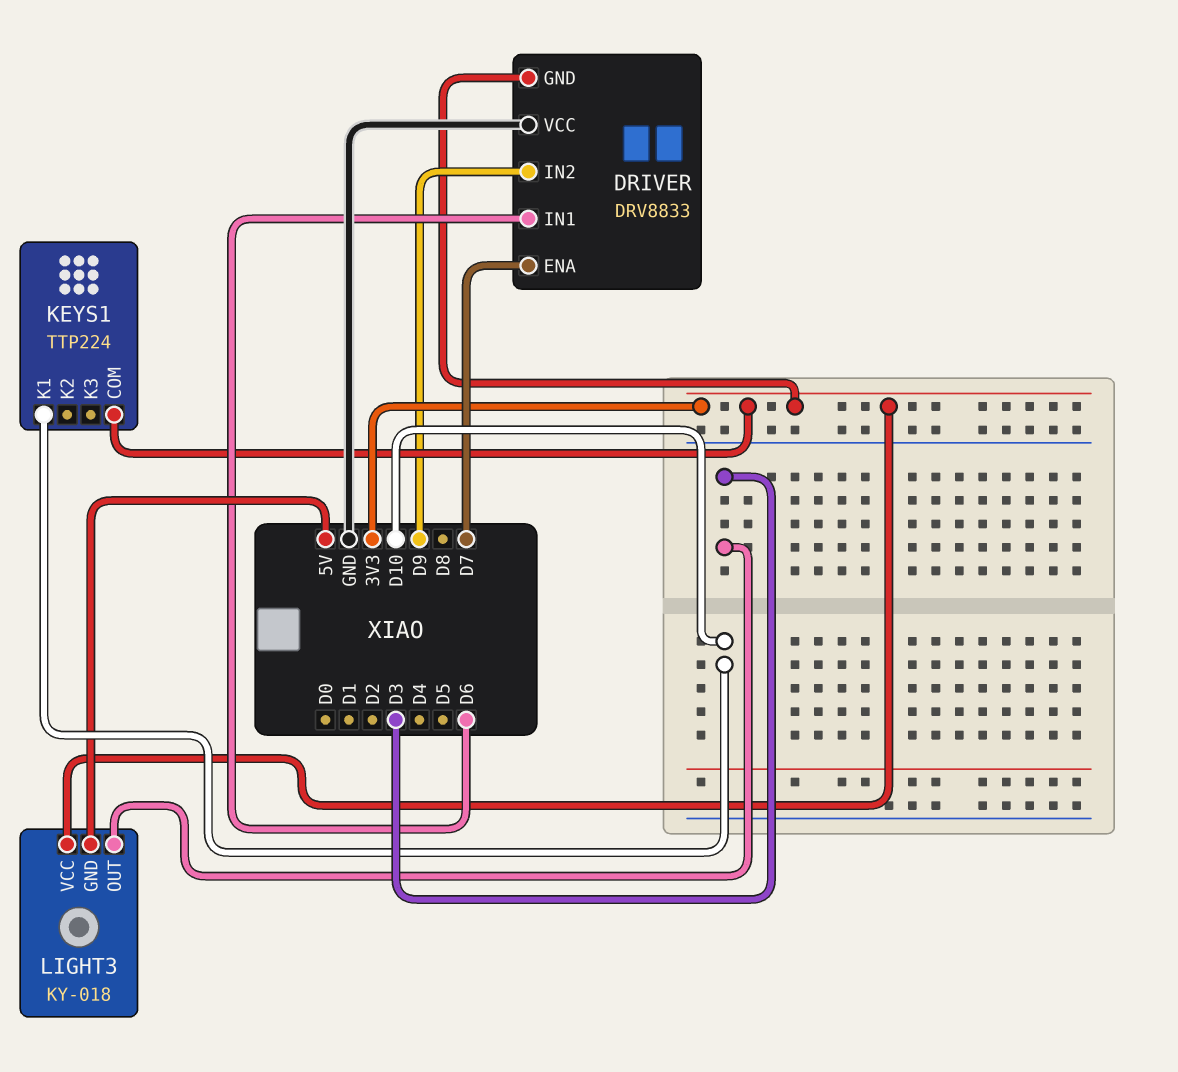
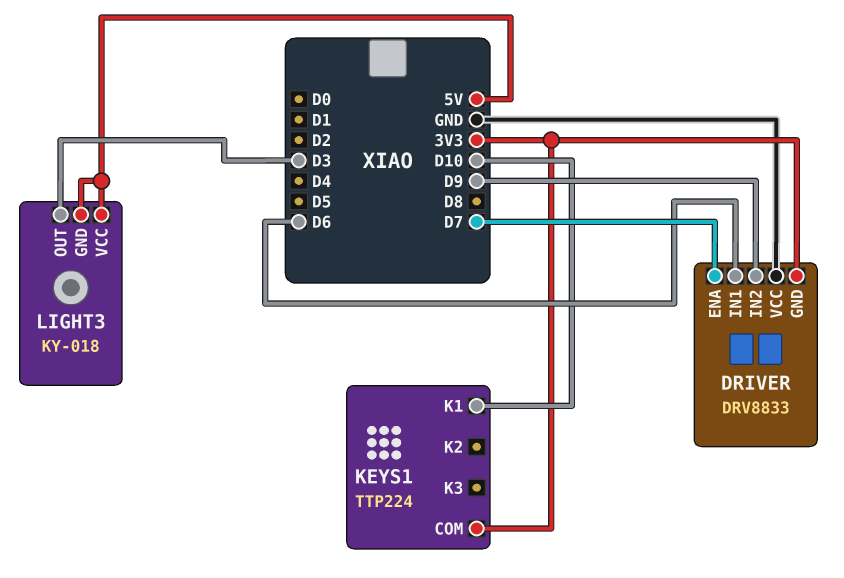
LIGHT3 pin VCC: 3V3 -> 5V

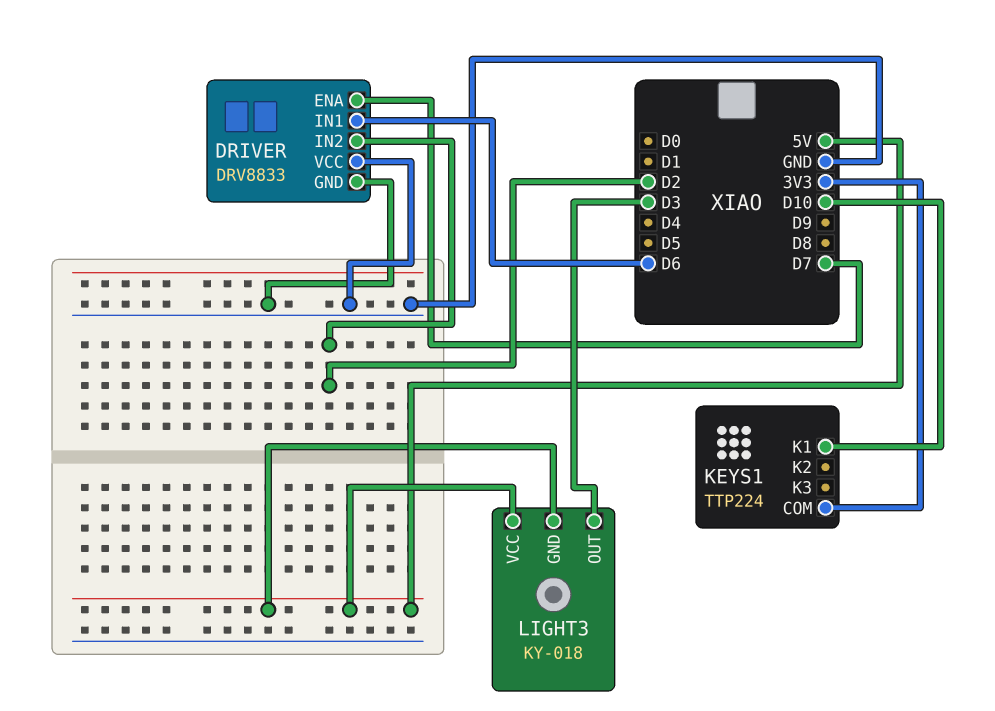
DRIVER pin GND: 3V3 -> GND
DRIVER pin IN2: D9 -> D2

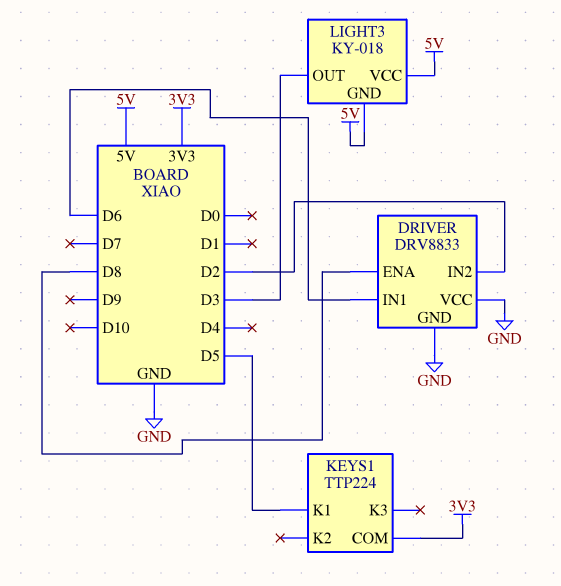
DRIVER pin ENA: D7 -> D8
KEYS1 pin K1: D10 -> D5

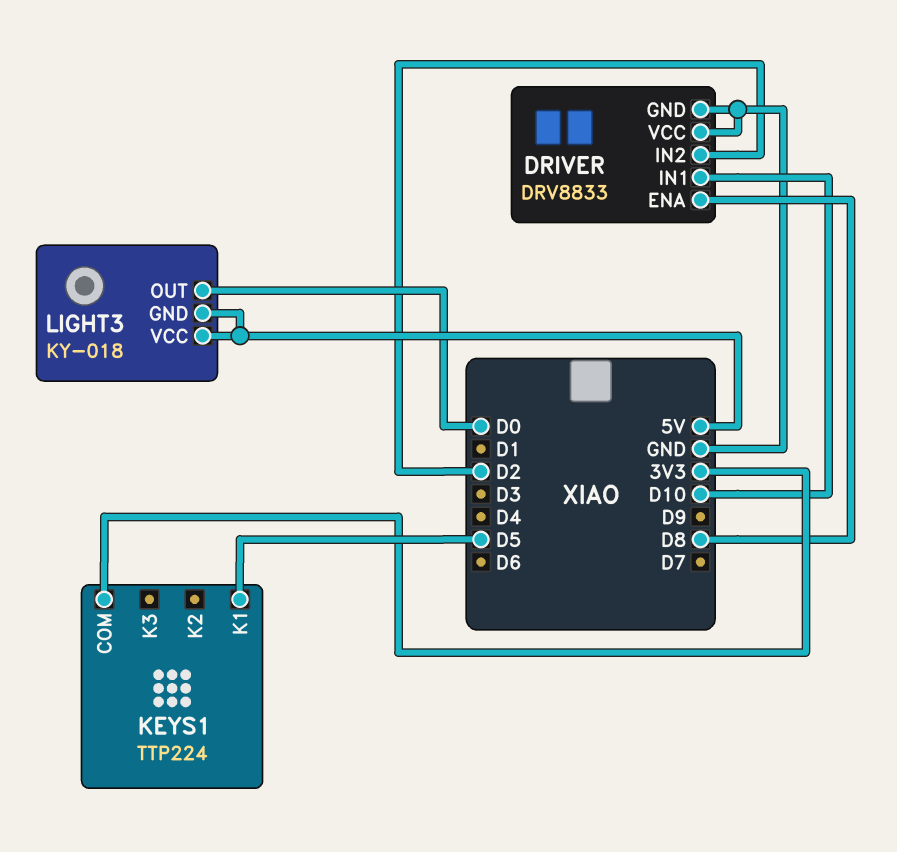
DRIVER pin IN1: D6 -> D10
LIGHT3 pin OUT: D3 -> D0

